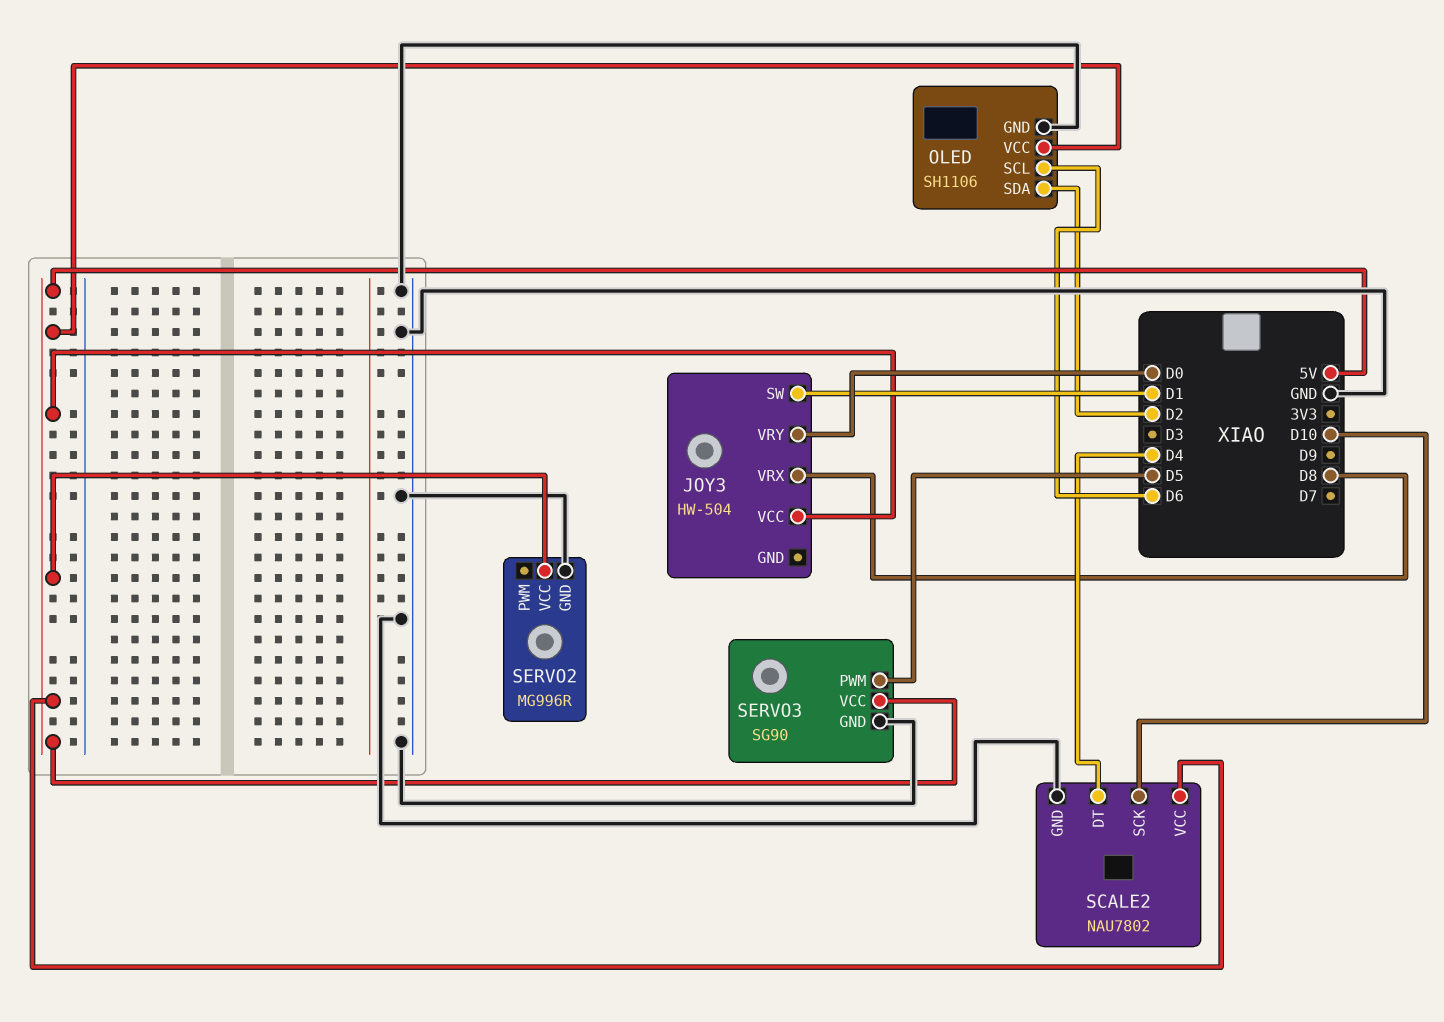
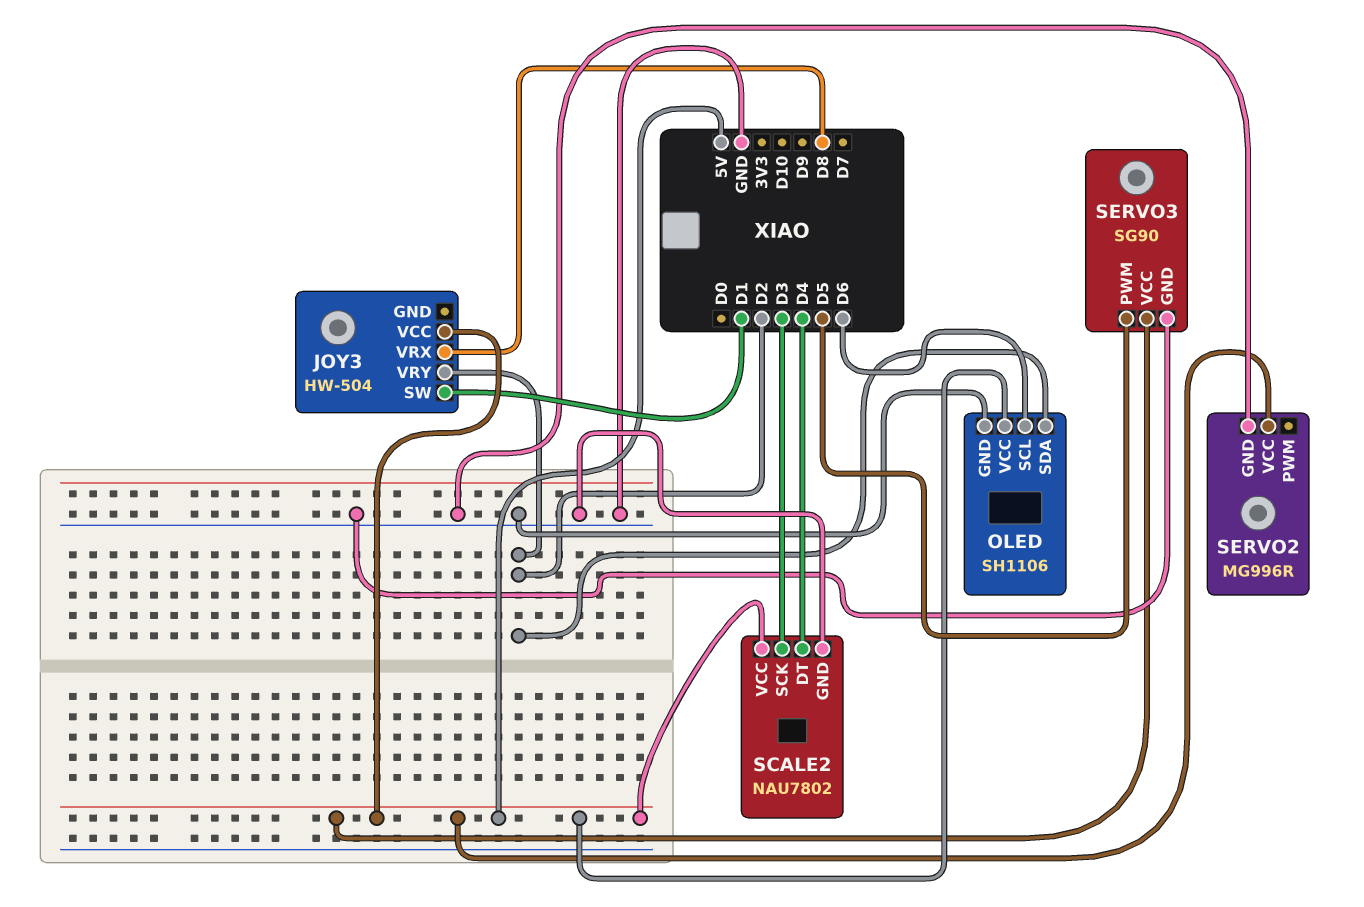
JOY3 pin VRY: D0 -> D2
SCALE2 pin SCK: D10 -> D3

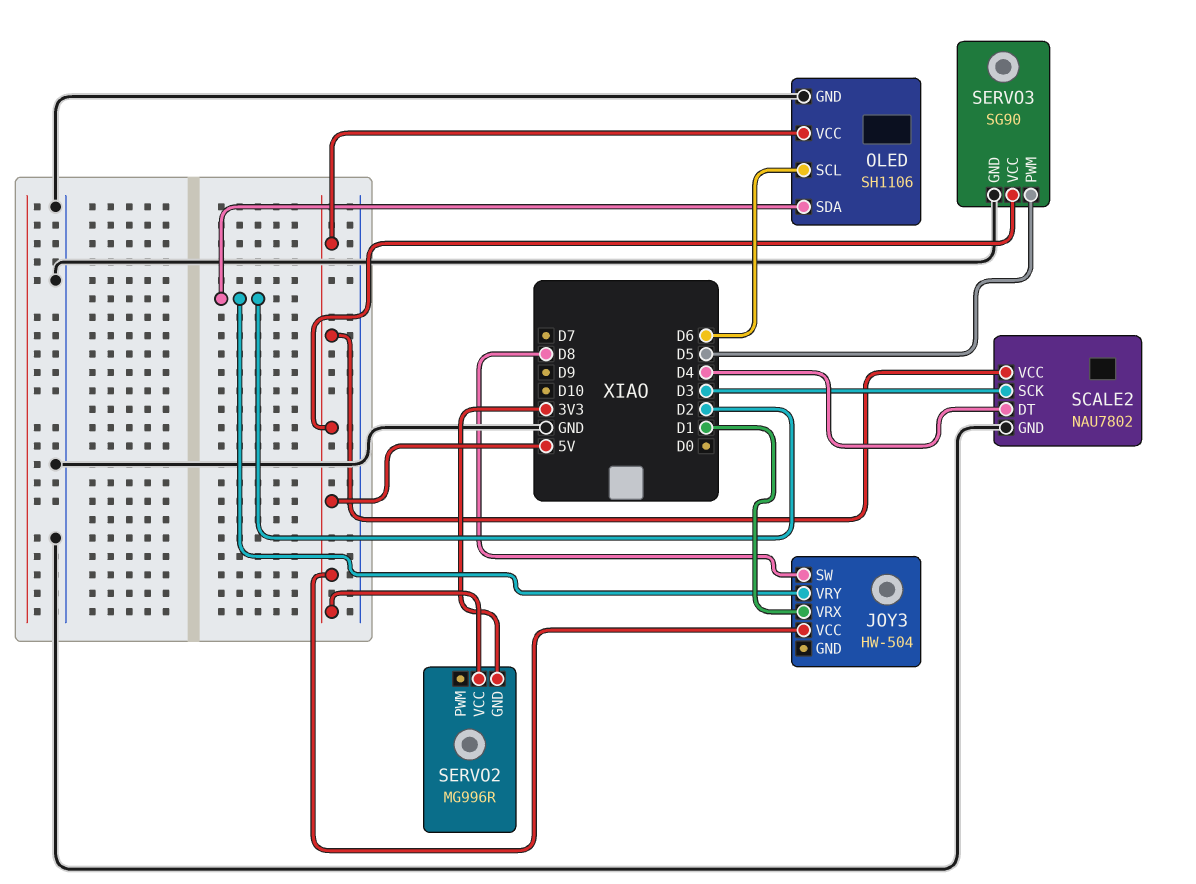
JOY3 pin SW: D1 -> D8
JOY3 pin VRX: D8 -> D1
SERVO2 pin GND: GND -> 3V3

